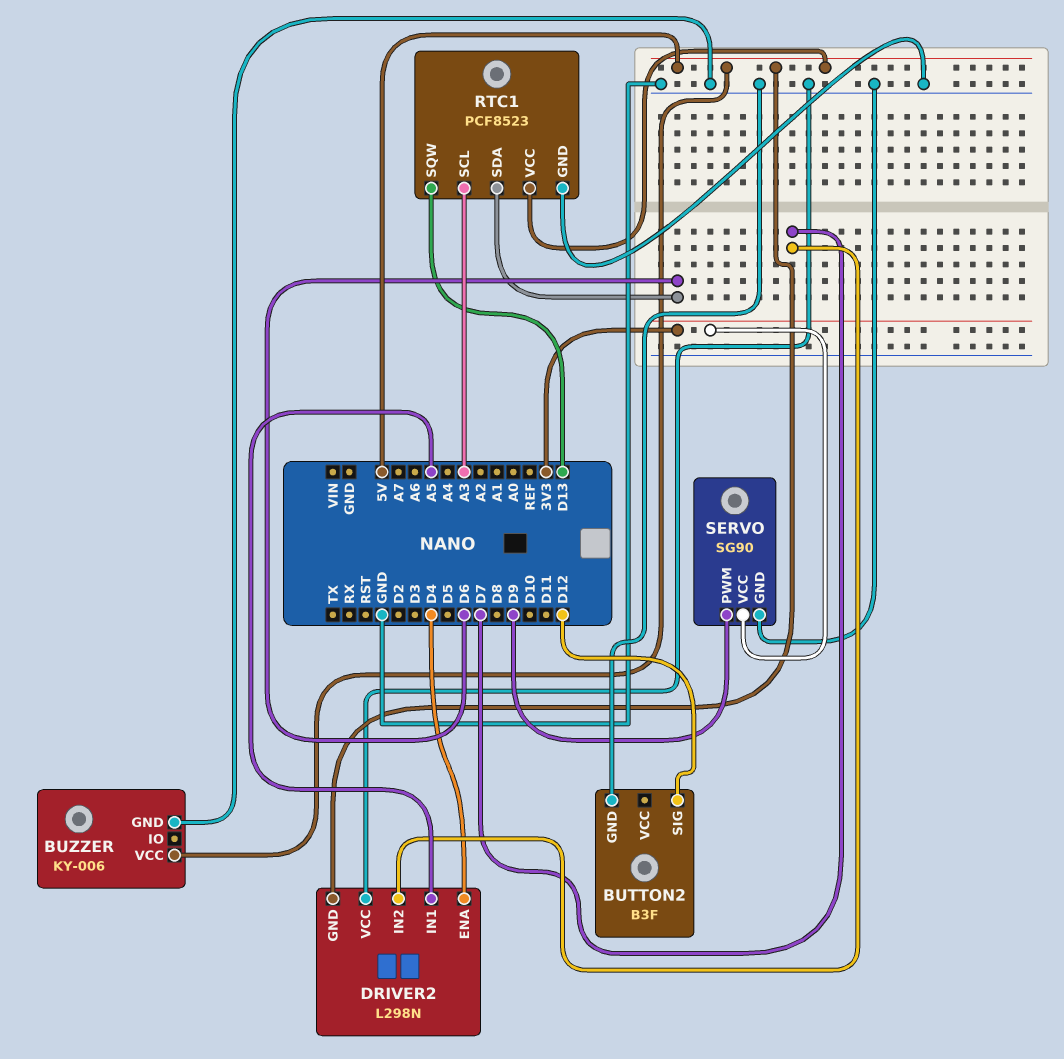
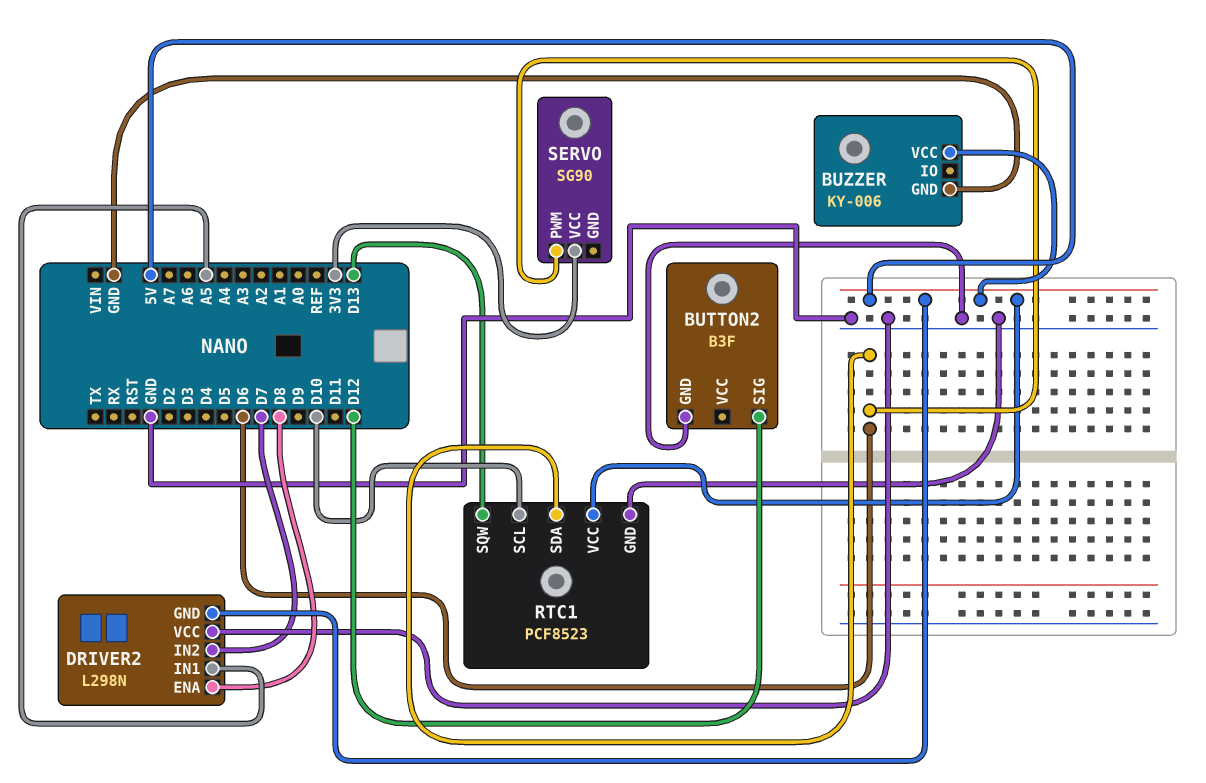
DRIVER2 pin ENA: D4 -> D8
RTC1 pin SCL: A3 -> D10
SERVO pin GND: GND -> none
SERVO pin PWM: D9 -> D6

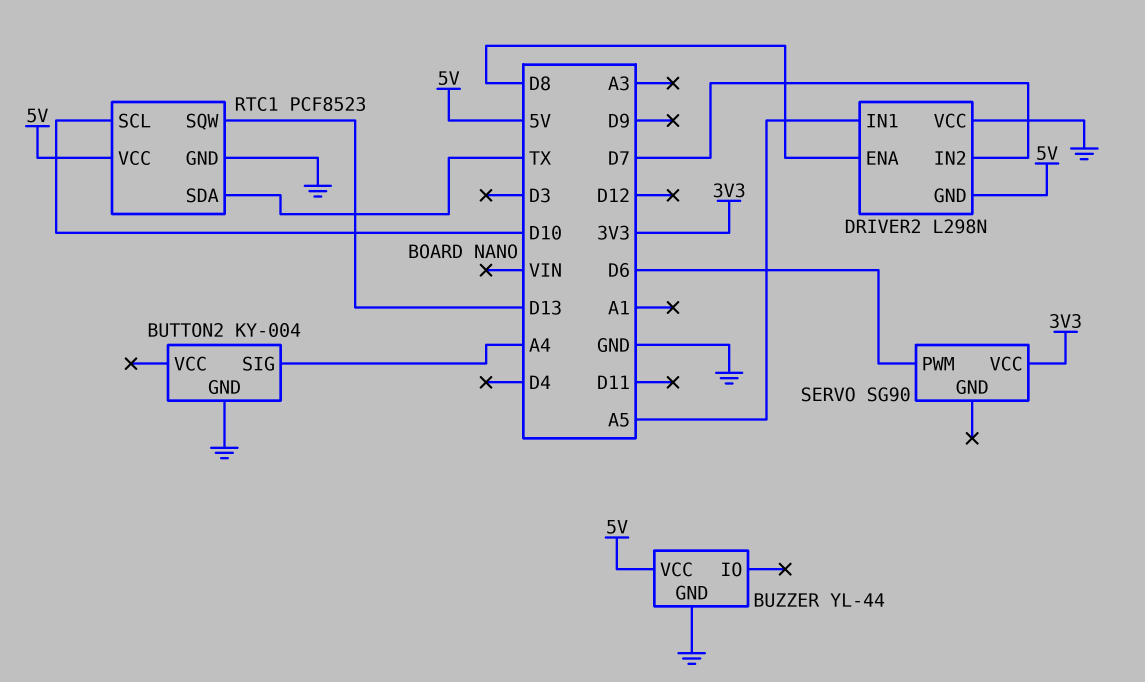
BUTTON2: B3F -> KY-004
BUTTON2 pin SIG: D12 -> A4
BUZZER: KY-006 -> YL-44
RTC1 pin SDA: D6 -> TX

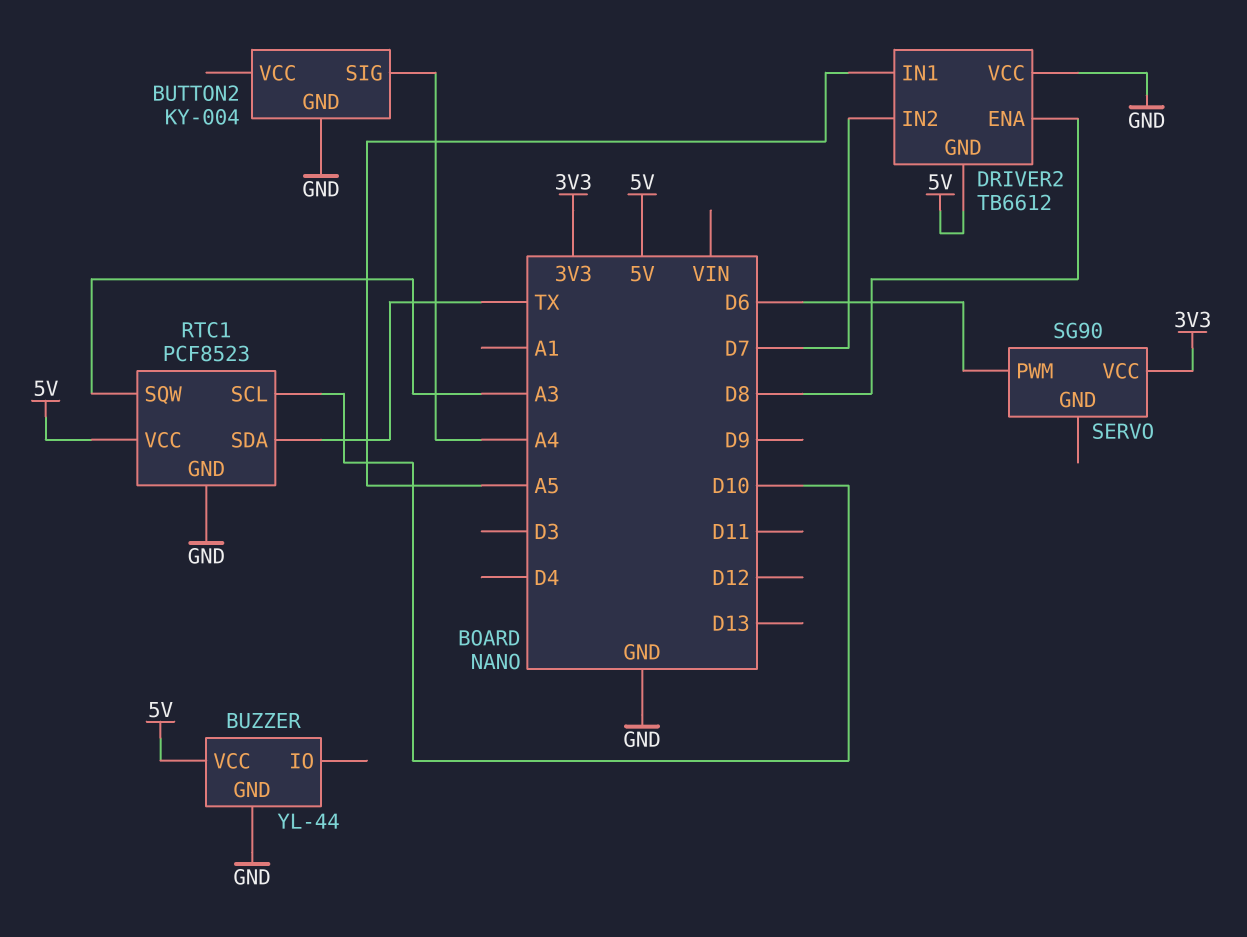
DRIVER2: L298N -> TB6612
RTC1 pin SQW: D13 -> A3

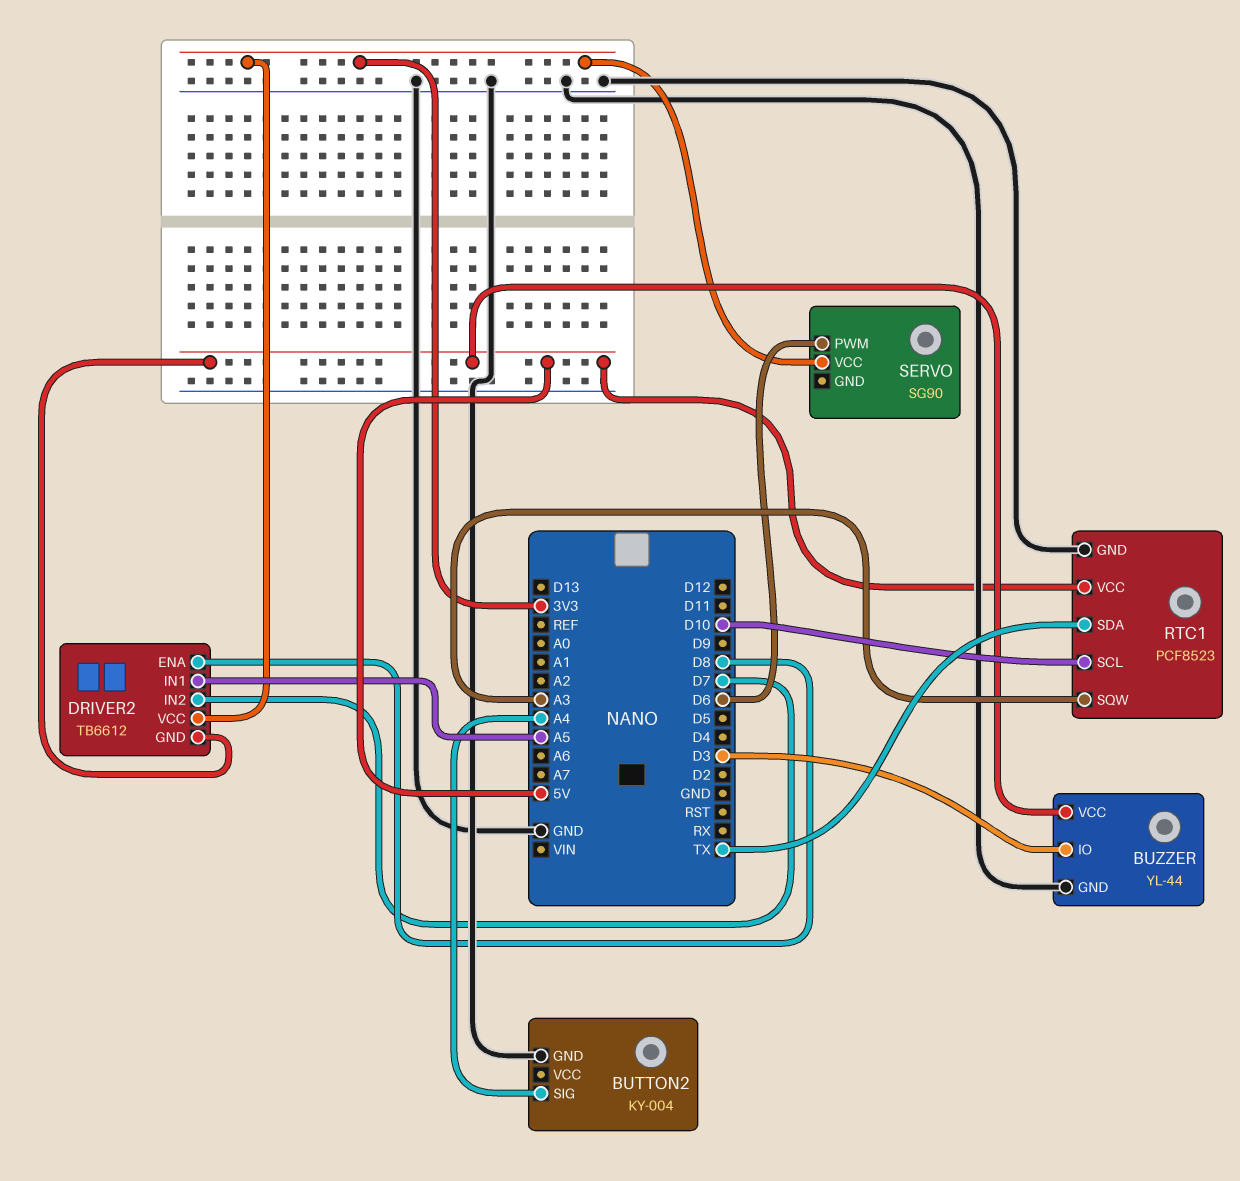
BUZZER pin IO: none -> D3
DRIVER2 pin VCC: GND -> 3V3

